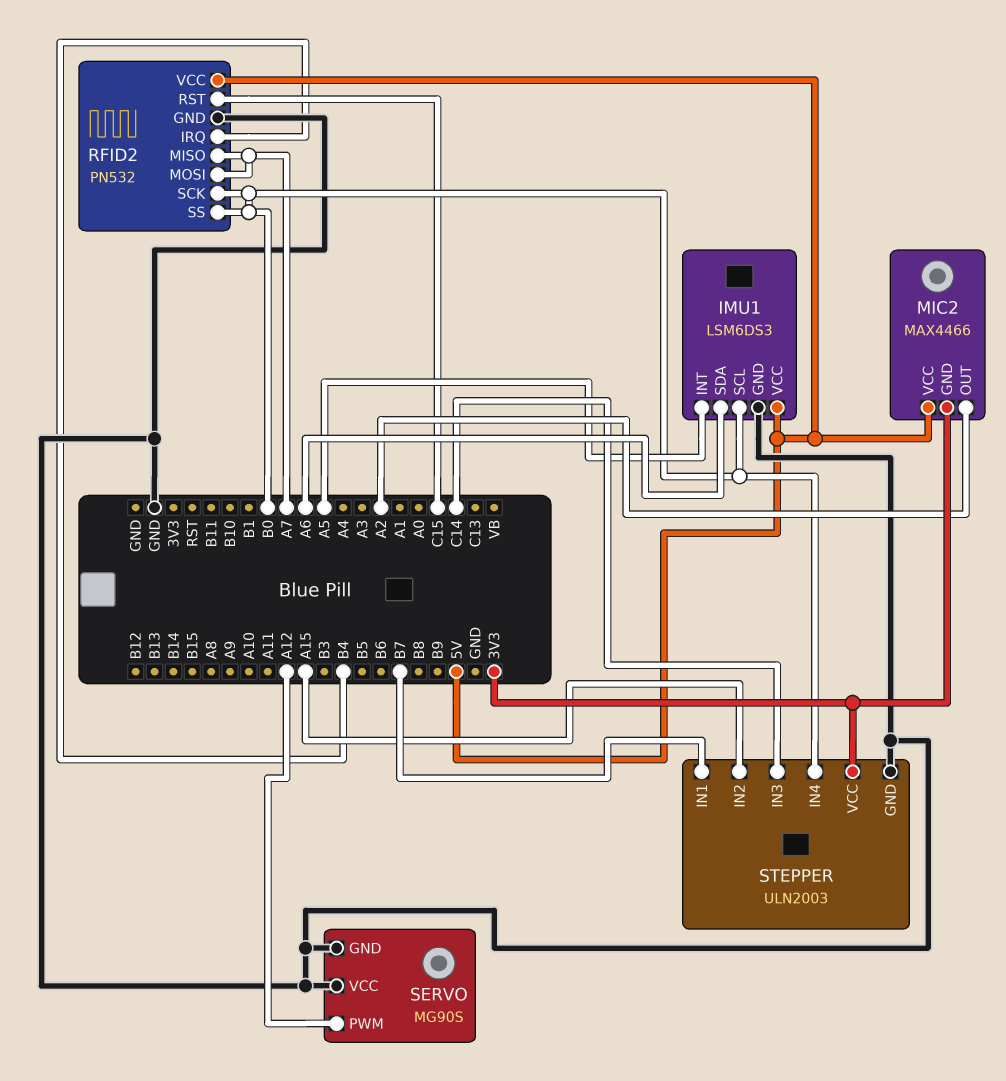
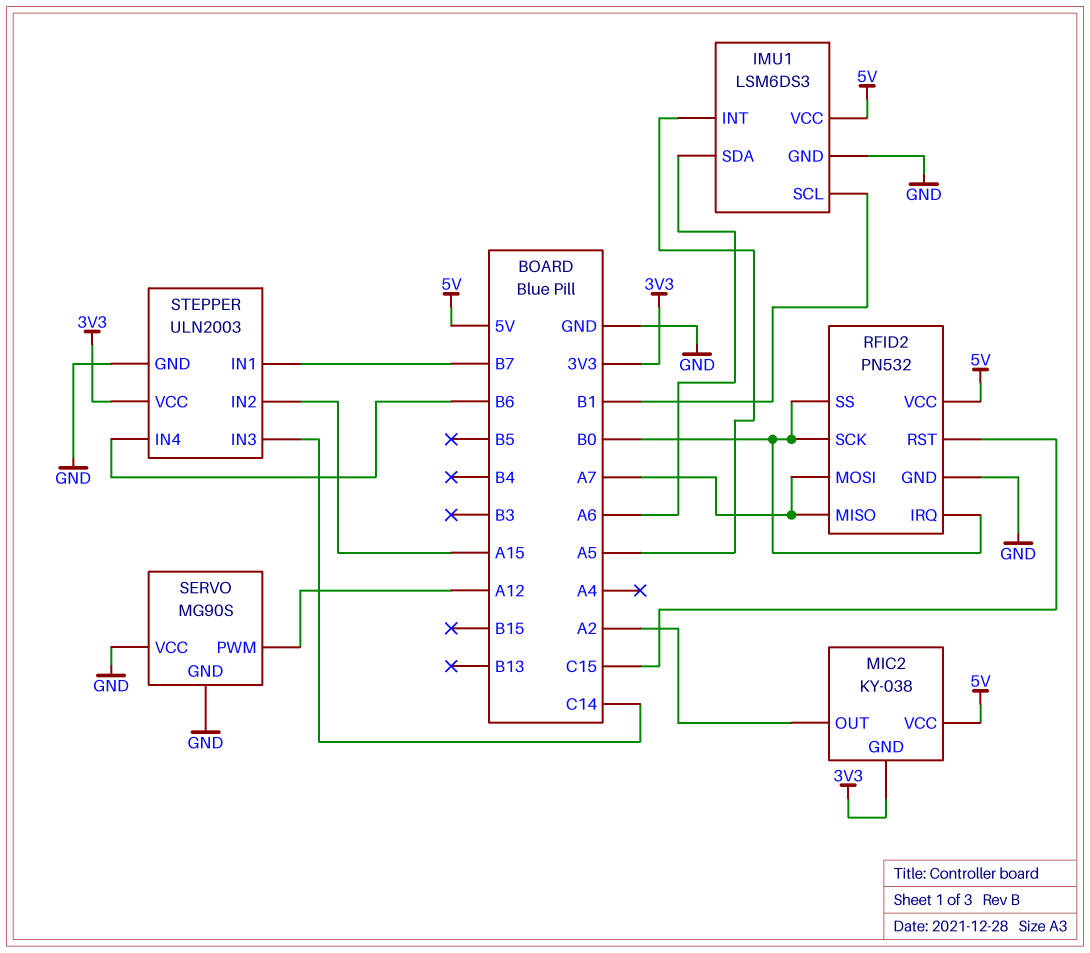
IMU1 pin SCL: B0 -> B1
MIC2: MAX4466 -> KY-038
RFID2 pin IRQ: B4 -> B0
STEPPER pin IN4: B0 -> B6

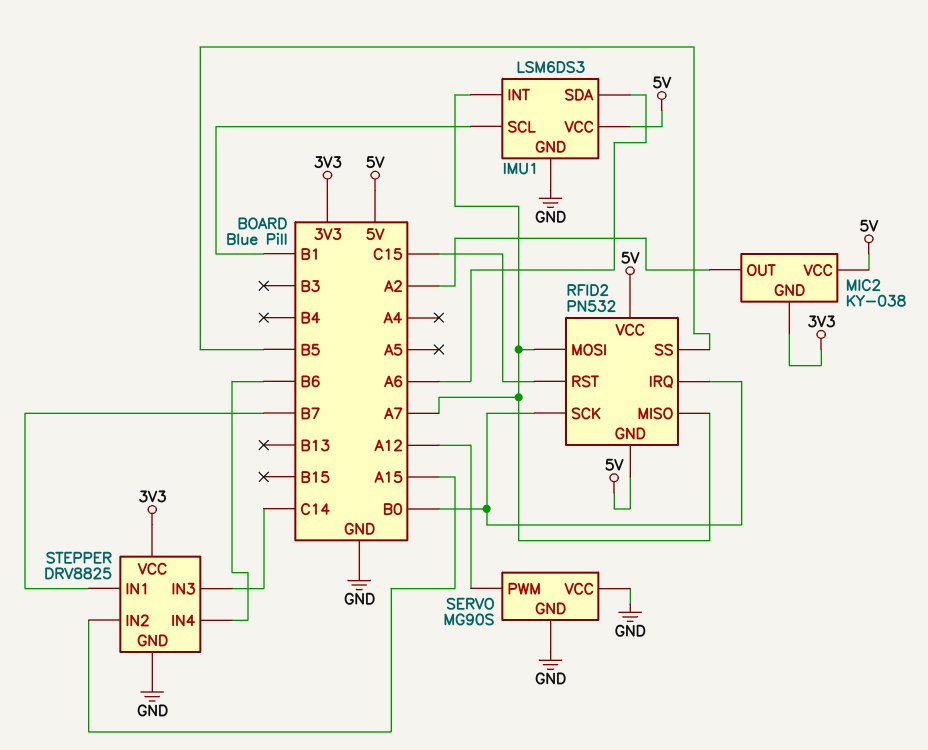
IMU1 pin INT: A5 -> A7
RFID2 pin GND: GND -> 5V
RFID2 pin SS: B0 -> B5
STEPPER: ULN2003 -> DRV8825

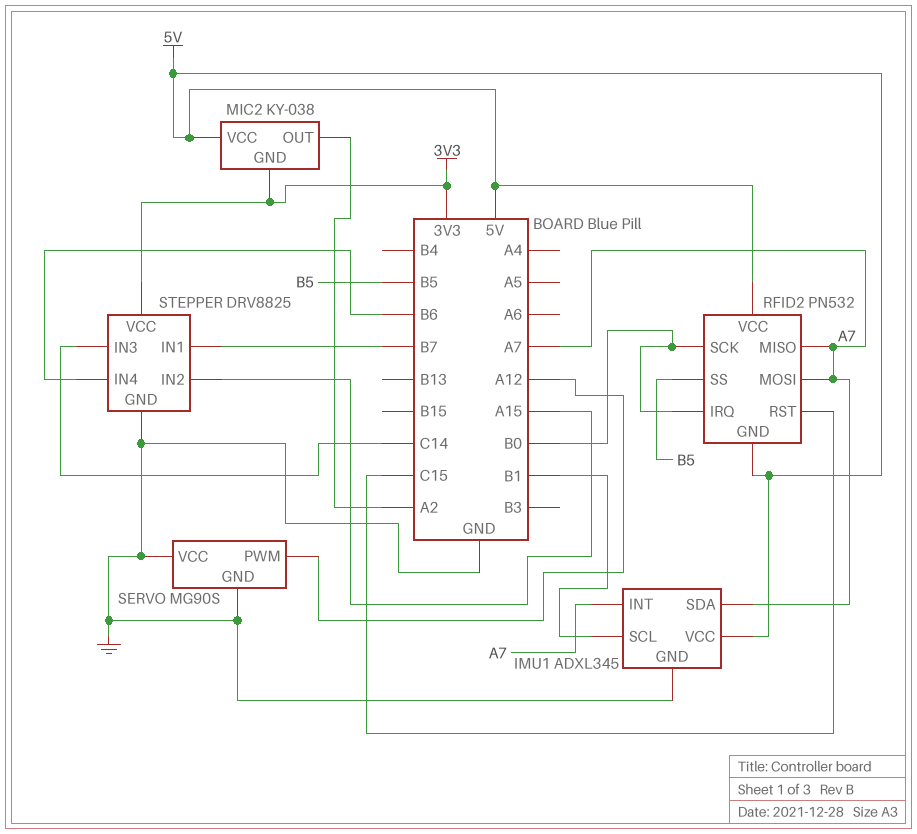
IMU1: LSM6DS3 -> ADXL345
IMU1 pin SDA: A6 -> A7

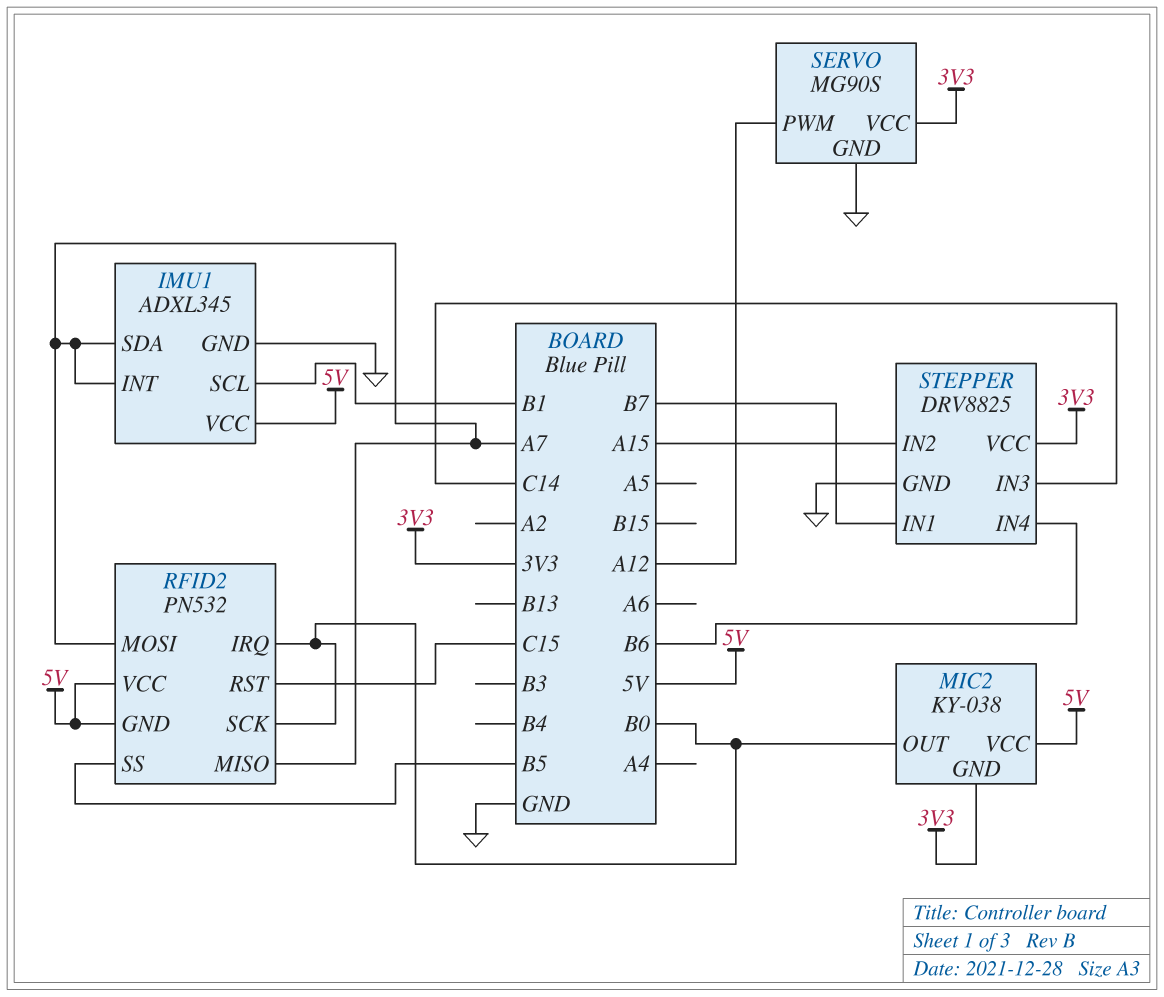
MIC2 pin OUT: A2 -> B0
SERVO pin VCC: GND -> 3V3

